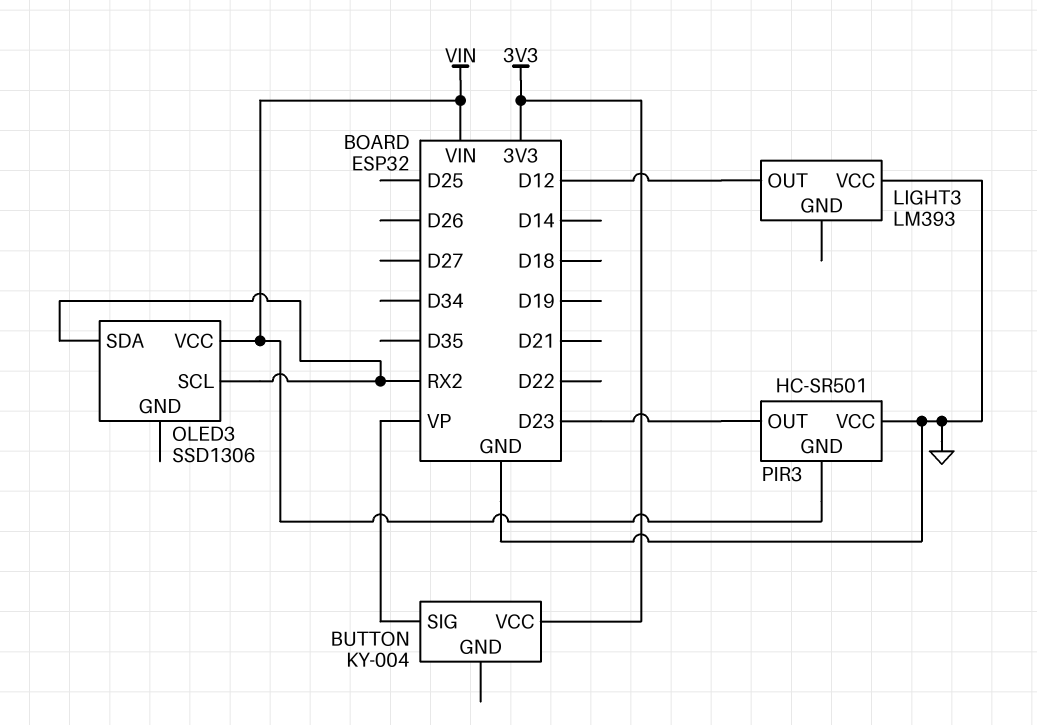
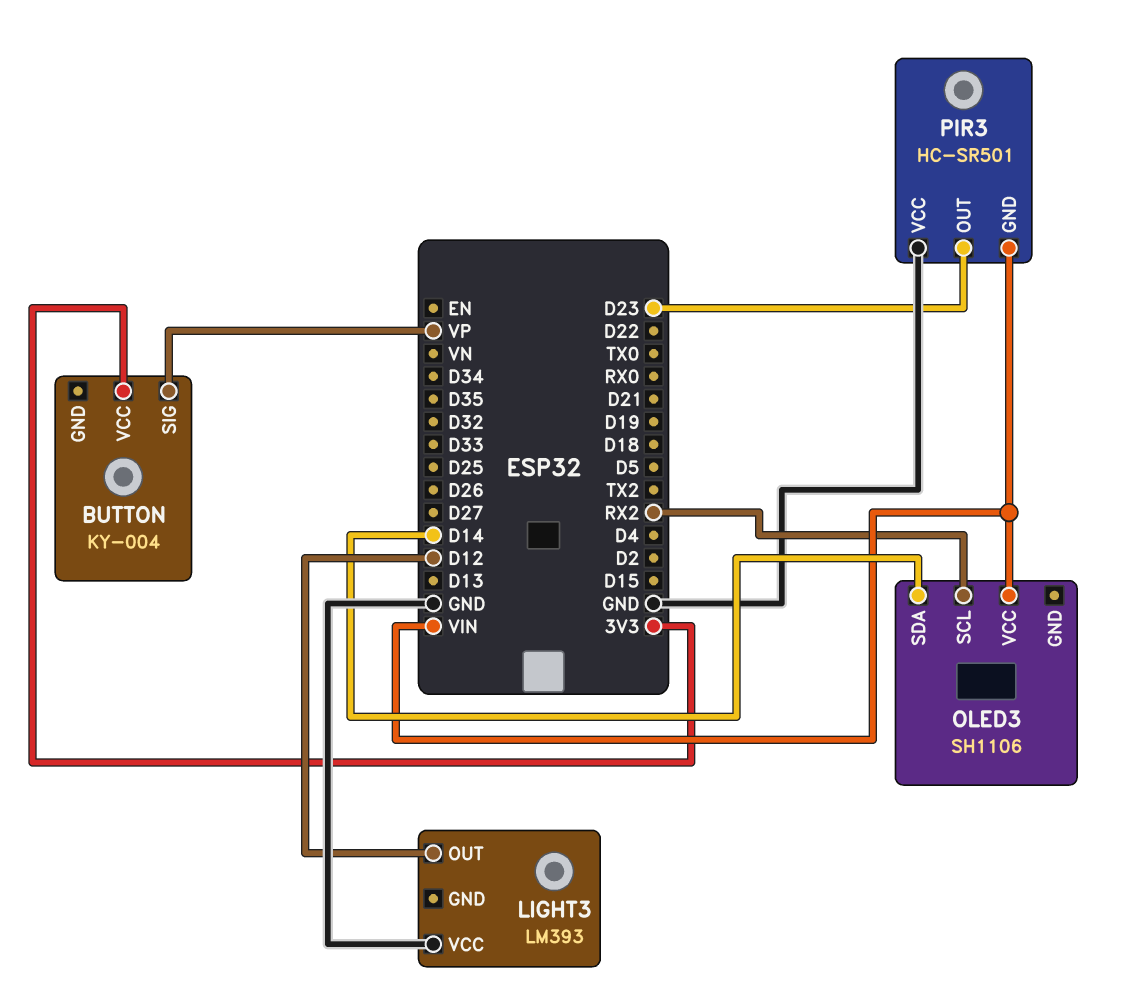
OLED3: SSD1306 -> SH1106
OLED3 pin SDA: RX2 -> D14

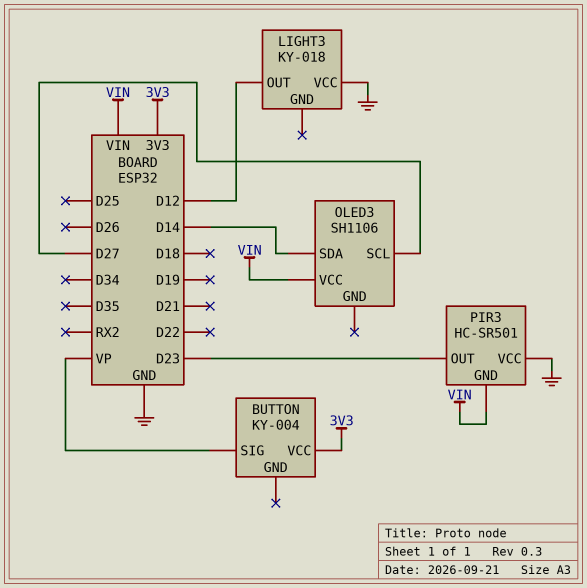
LIGHT3: LM393 -> KY-018
OLED3 pin SCL: RX2 -> D27

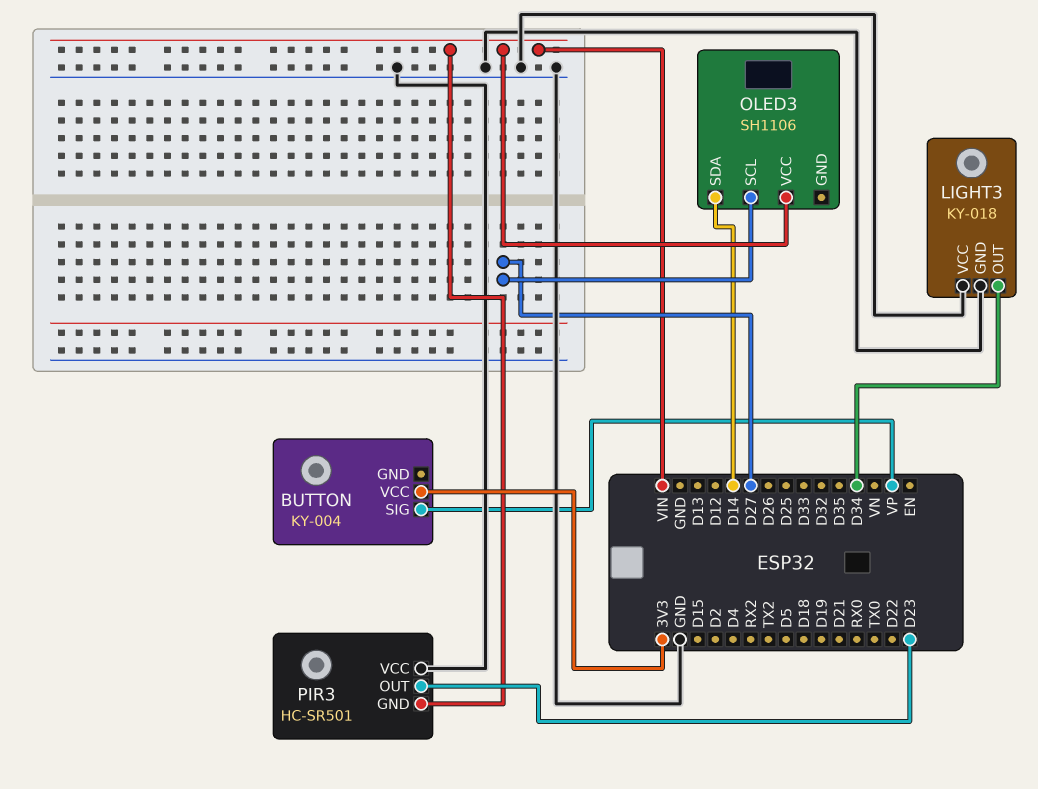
LIGHT3 pin GND: none -> GND
LIGHT3 pin OUT: D12 -> D34

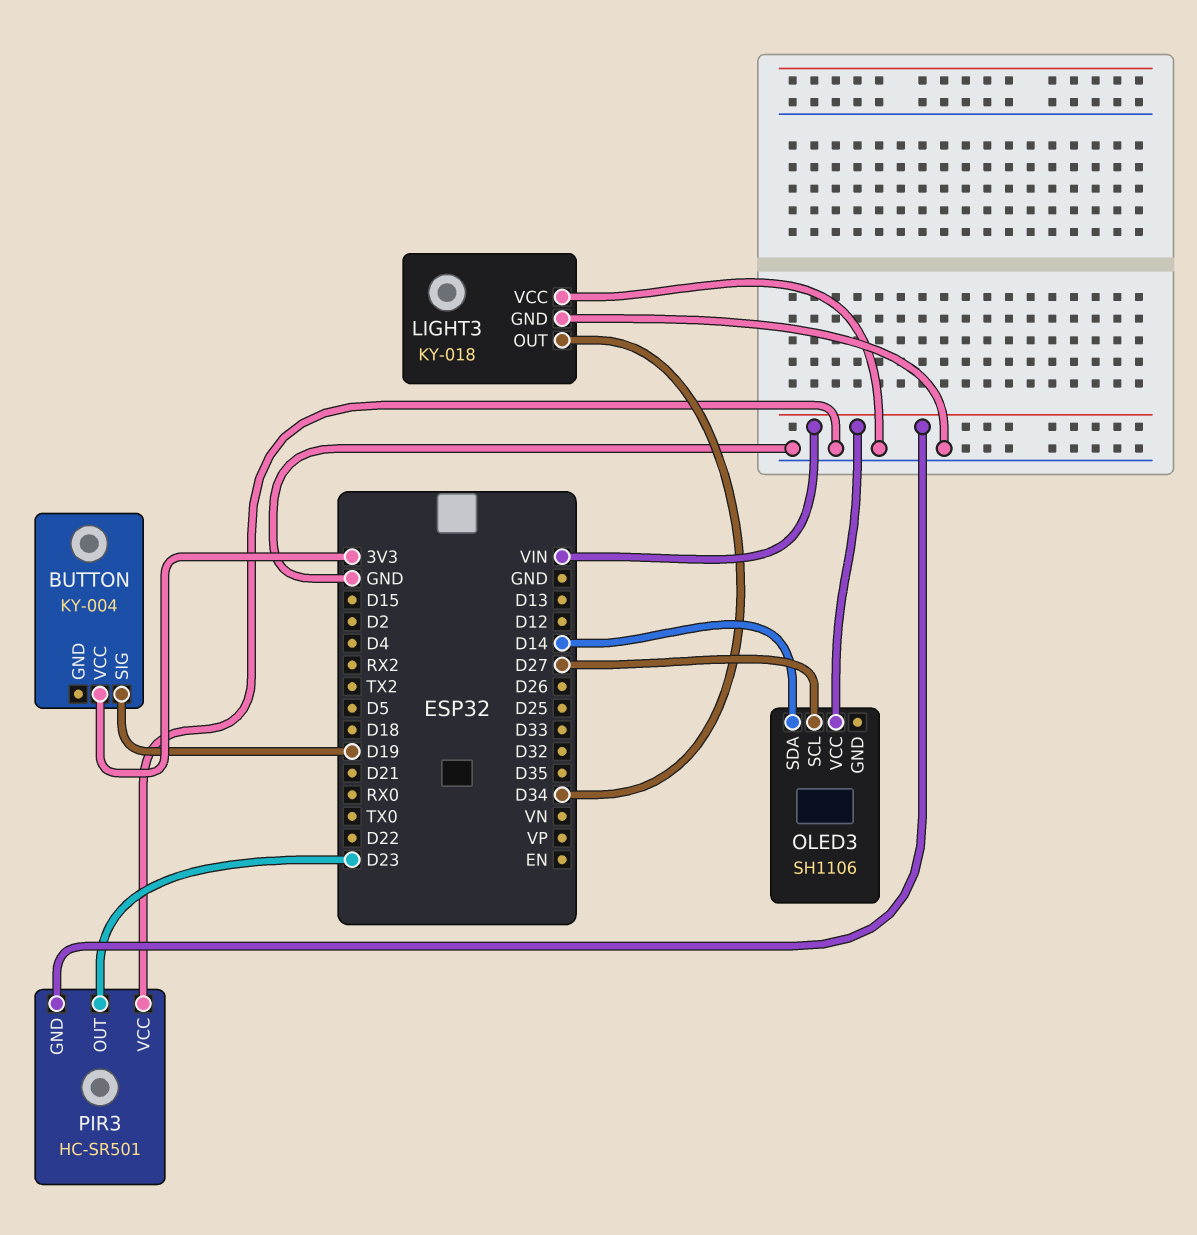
BUTTON pin SIG: VP -> D19

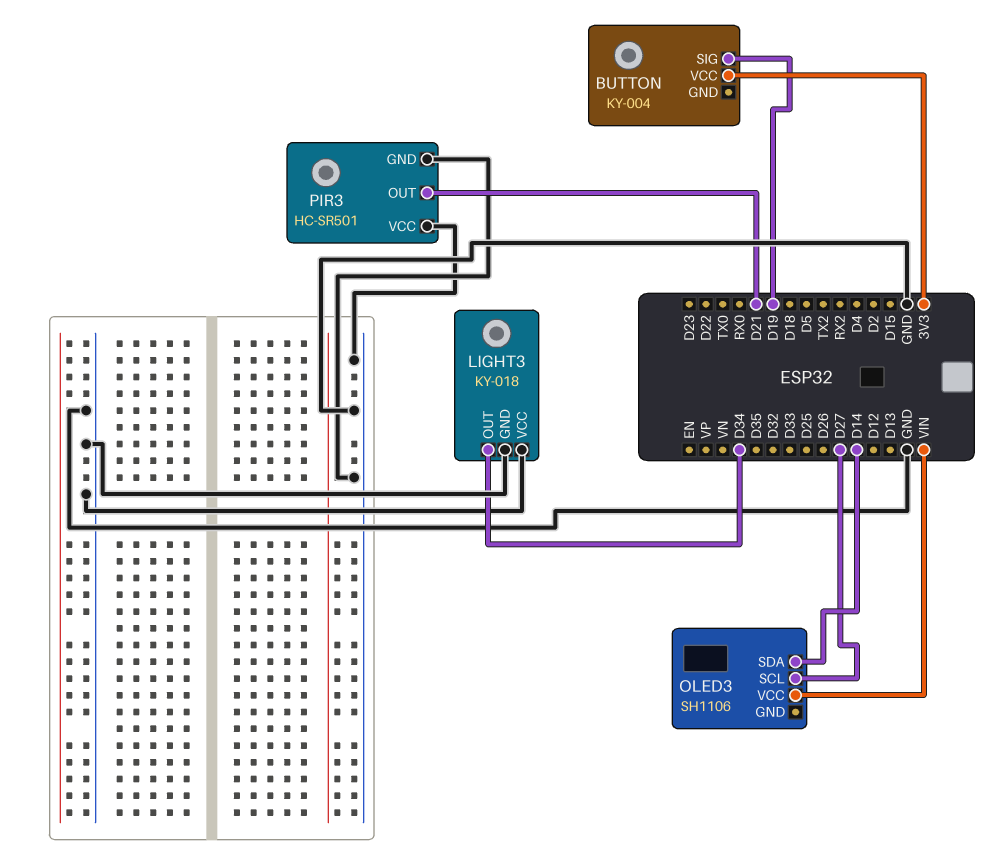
PIR3 pin GND: VIN -> GND
PIR3 pin OUT: D23 -> D21

